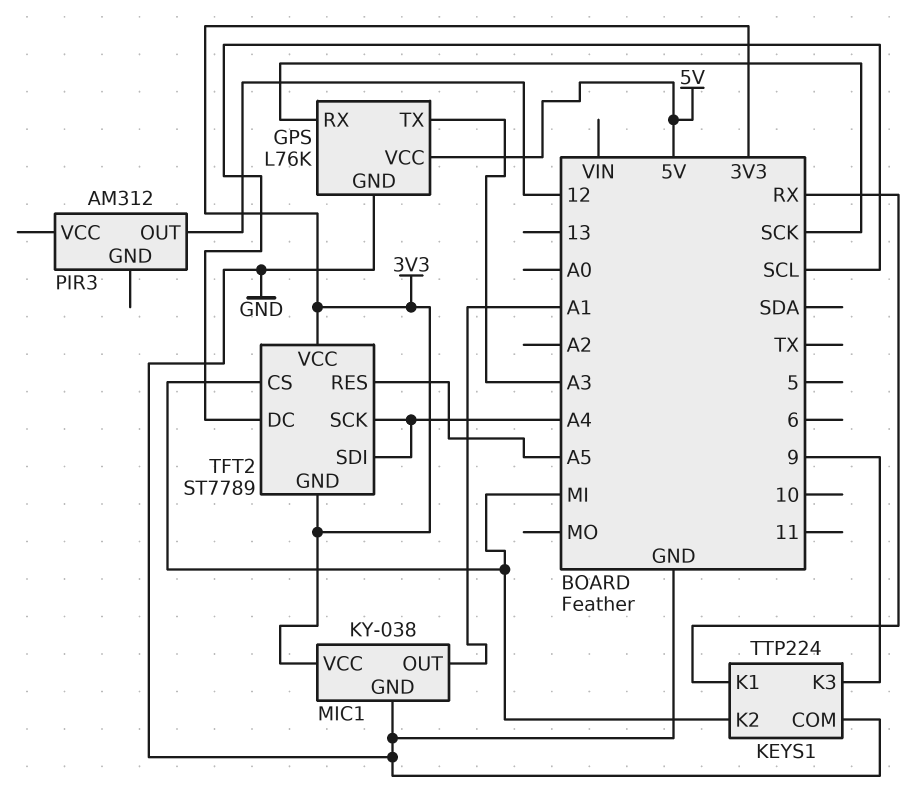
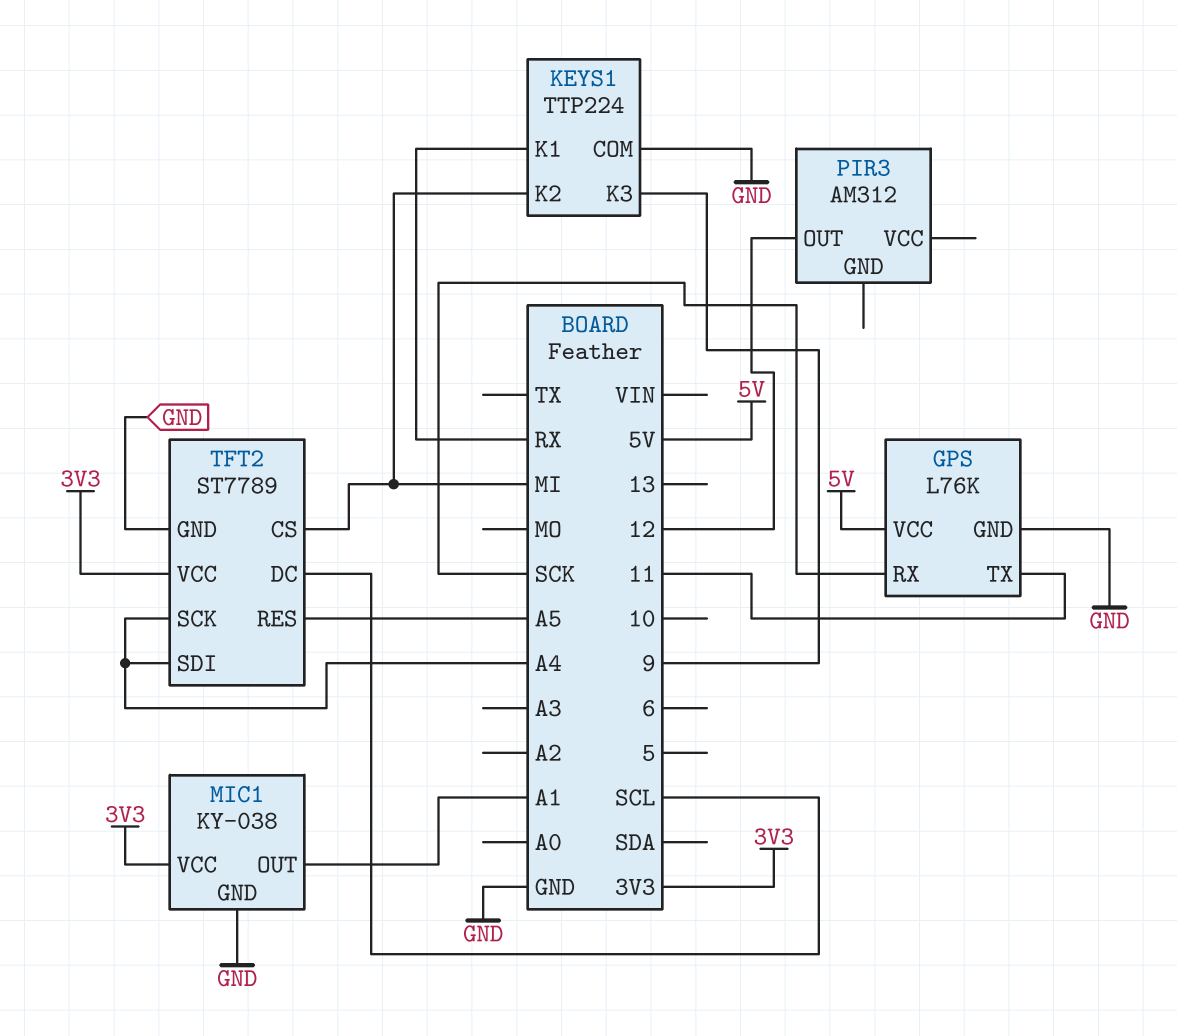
GPS pin TX: A3 -> 11
TFT2 pin GND: 3V3 -> GND

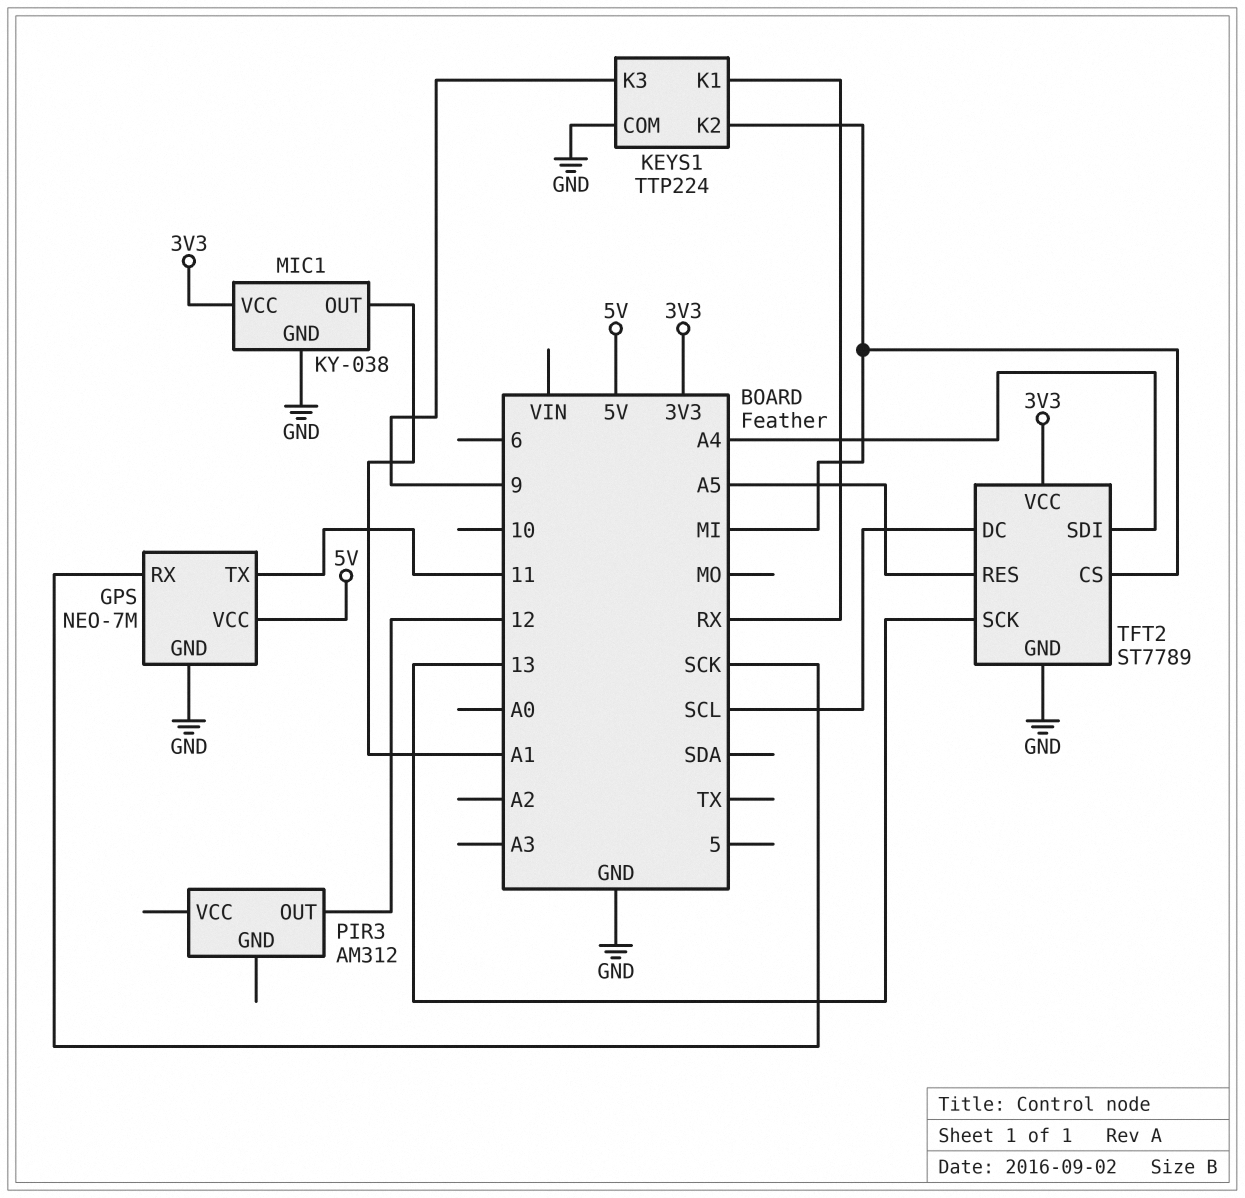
GPS: L76K -> NEO-7M
TFT2 pin SCK: A4 -> 13

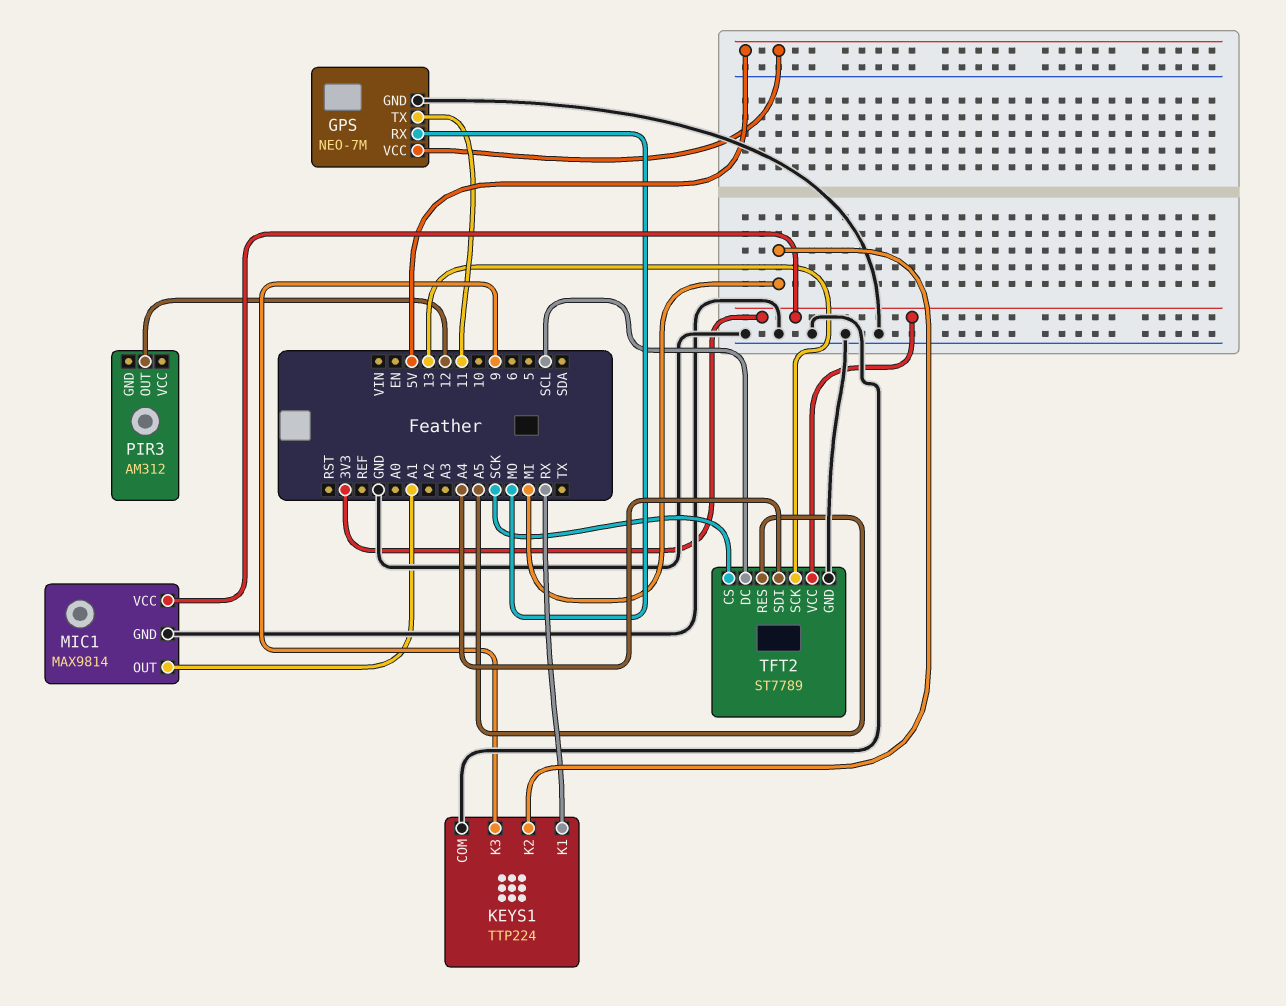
GPS pin RX: SCK -> MO
MIC1: KY-038 -> MAX9814
TFT2 pin CS: MI -> SCK

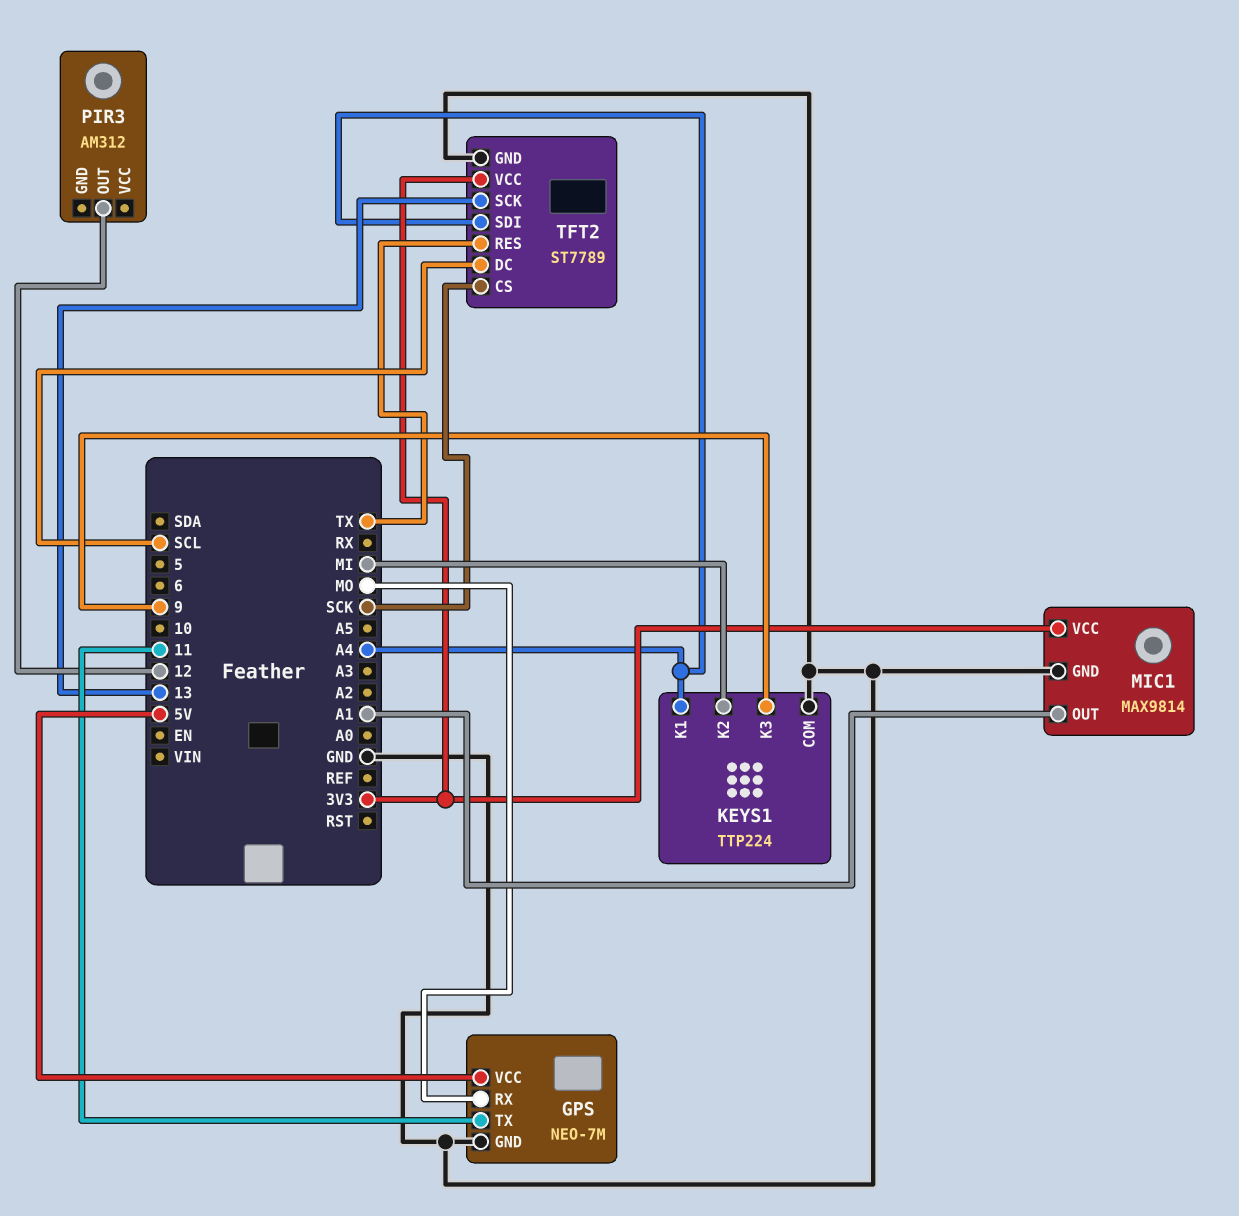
KEYS1 pin K1: RX -> A4
TFT2 pin RES: A5 -> TX

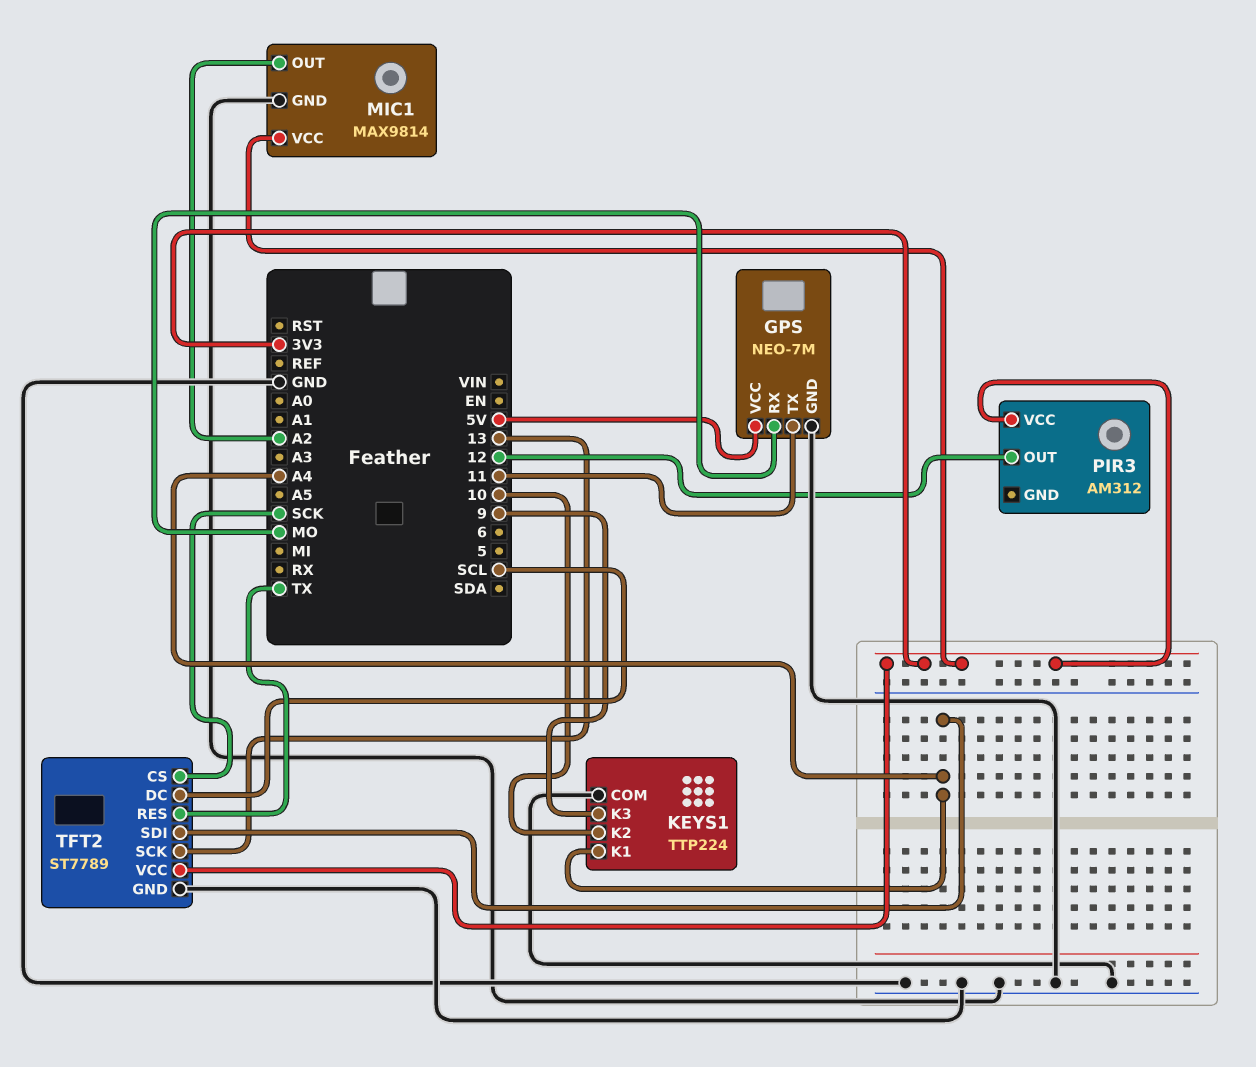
KEYS1 pin K2: MI -> 10
MIC1 pin OUT: A1 -> A2
PIR3 pin VCC: none -> 3V3

